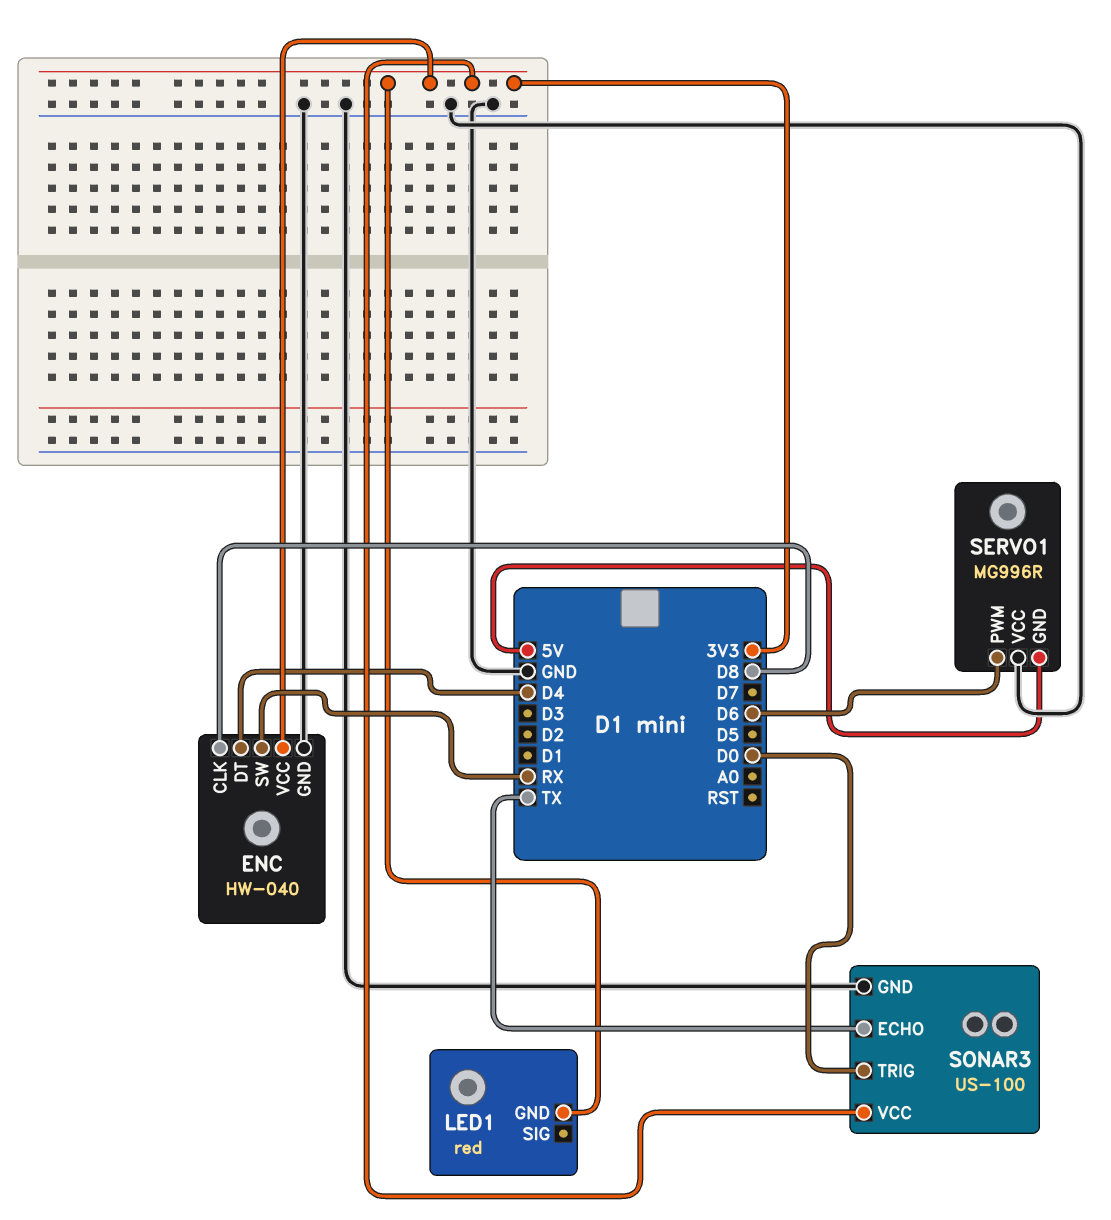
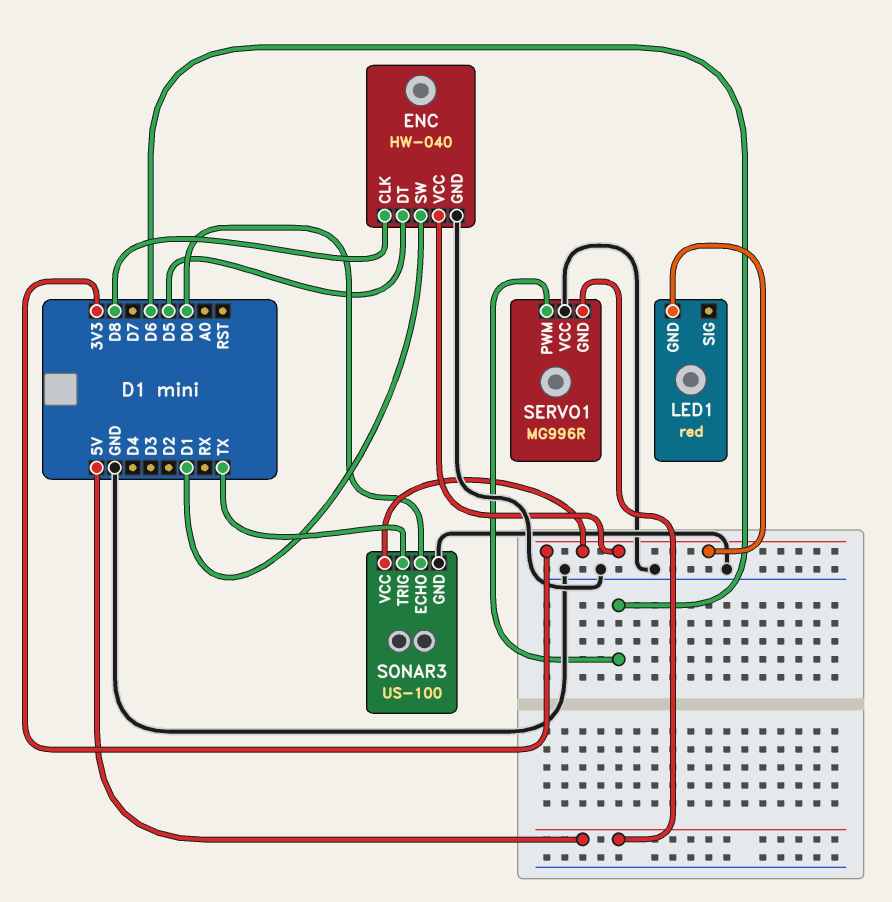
ENC pin DT: D4 -> D5
ENC pin SW: RX -> D1
SONAR3 pin ECHO: TX -> D0
SONAR3 pin TRIG: D0 -> TX

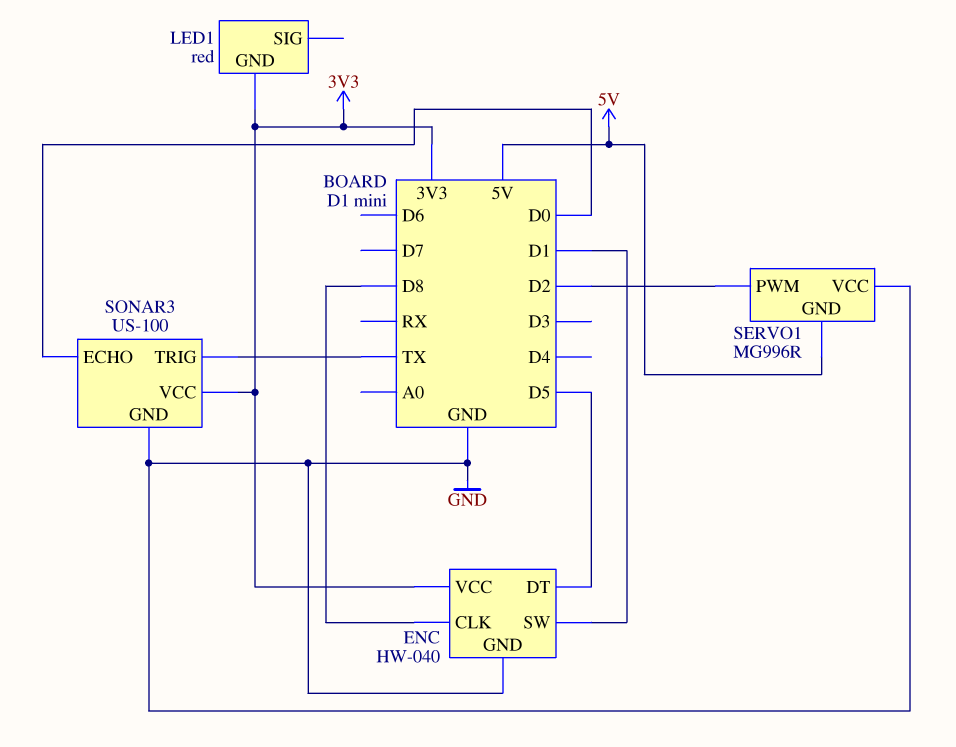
SERVO1 pin PWM: D6 -> D2

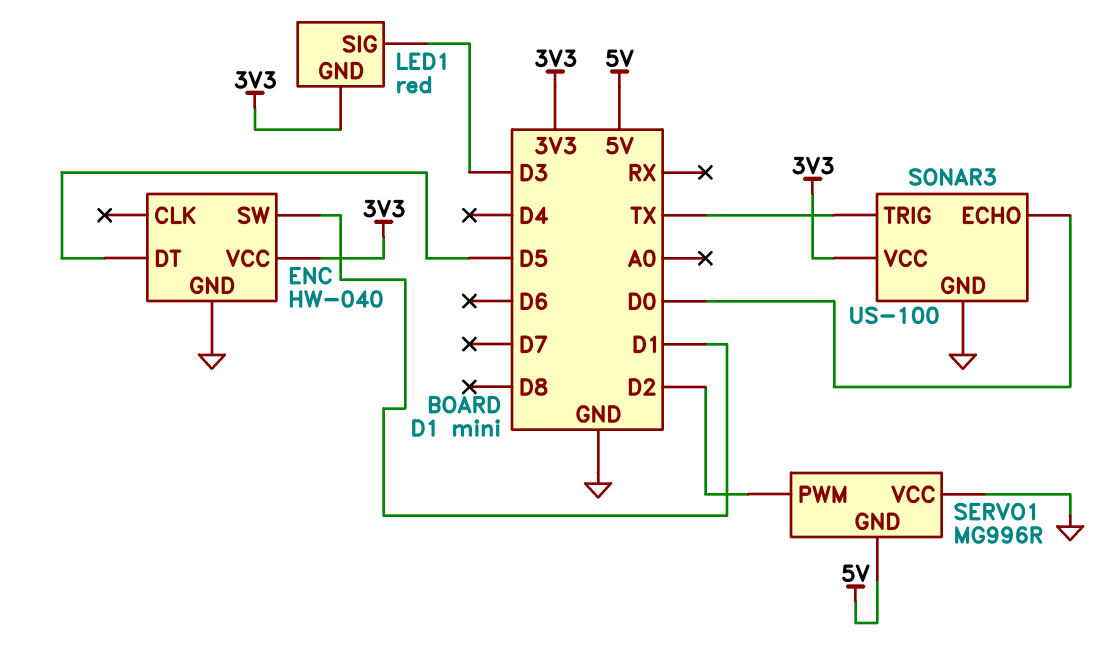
ENC pin CLK: D8 -> none
LED1 pin SIG: none -> D3

